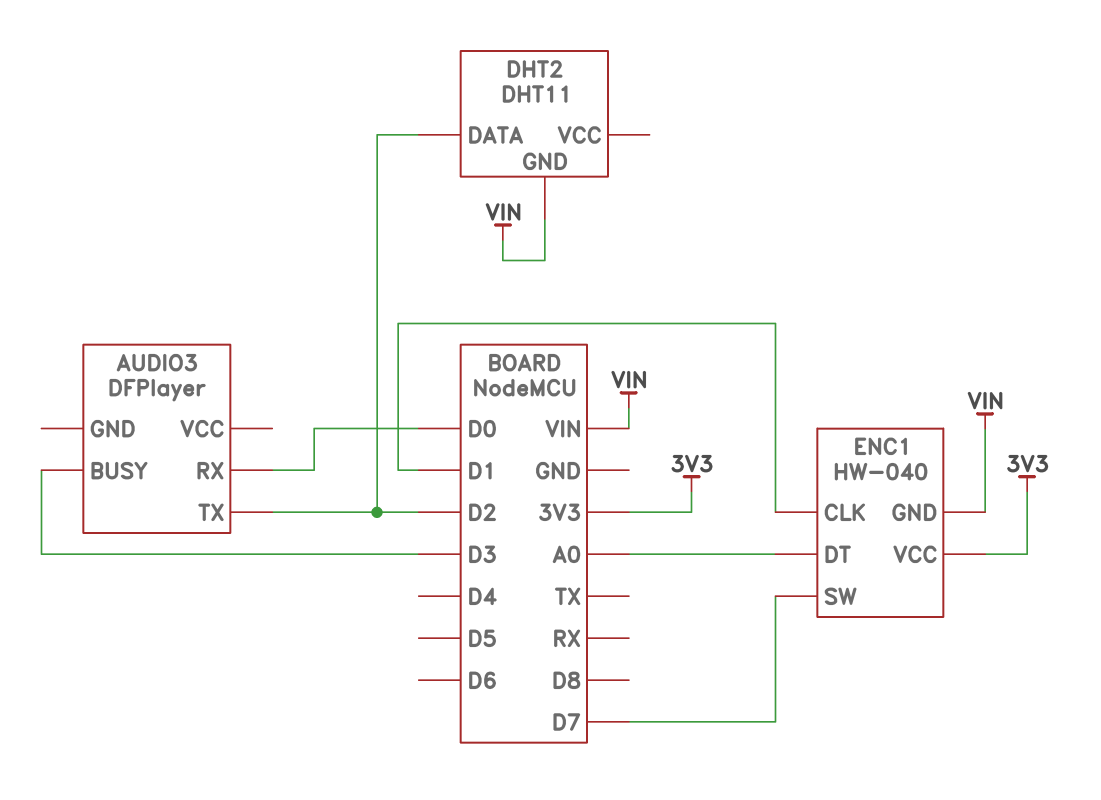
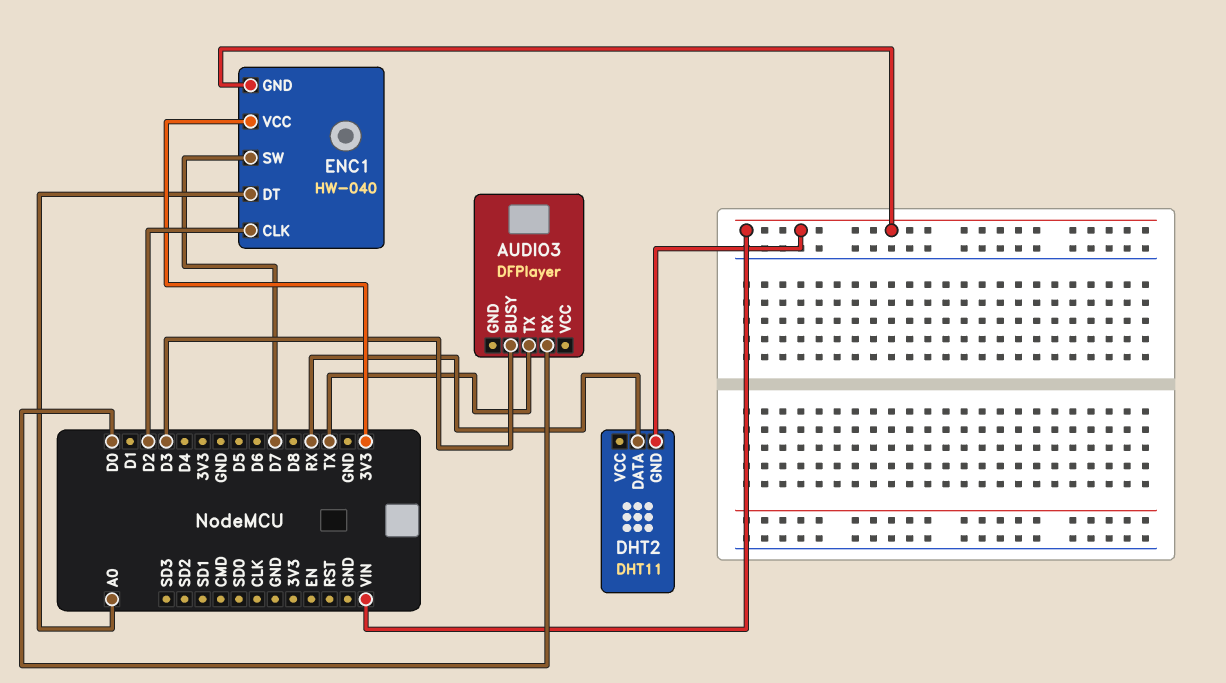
AUDIO3 pin TX: D2 -> TX
DHT2 pin DATA: D2 -> RX
ENC1 pin CLK: D1 -> D2

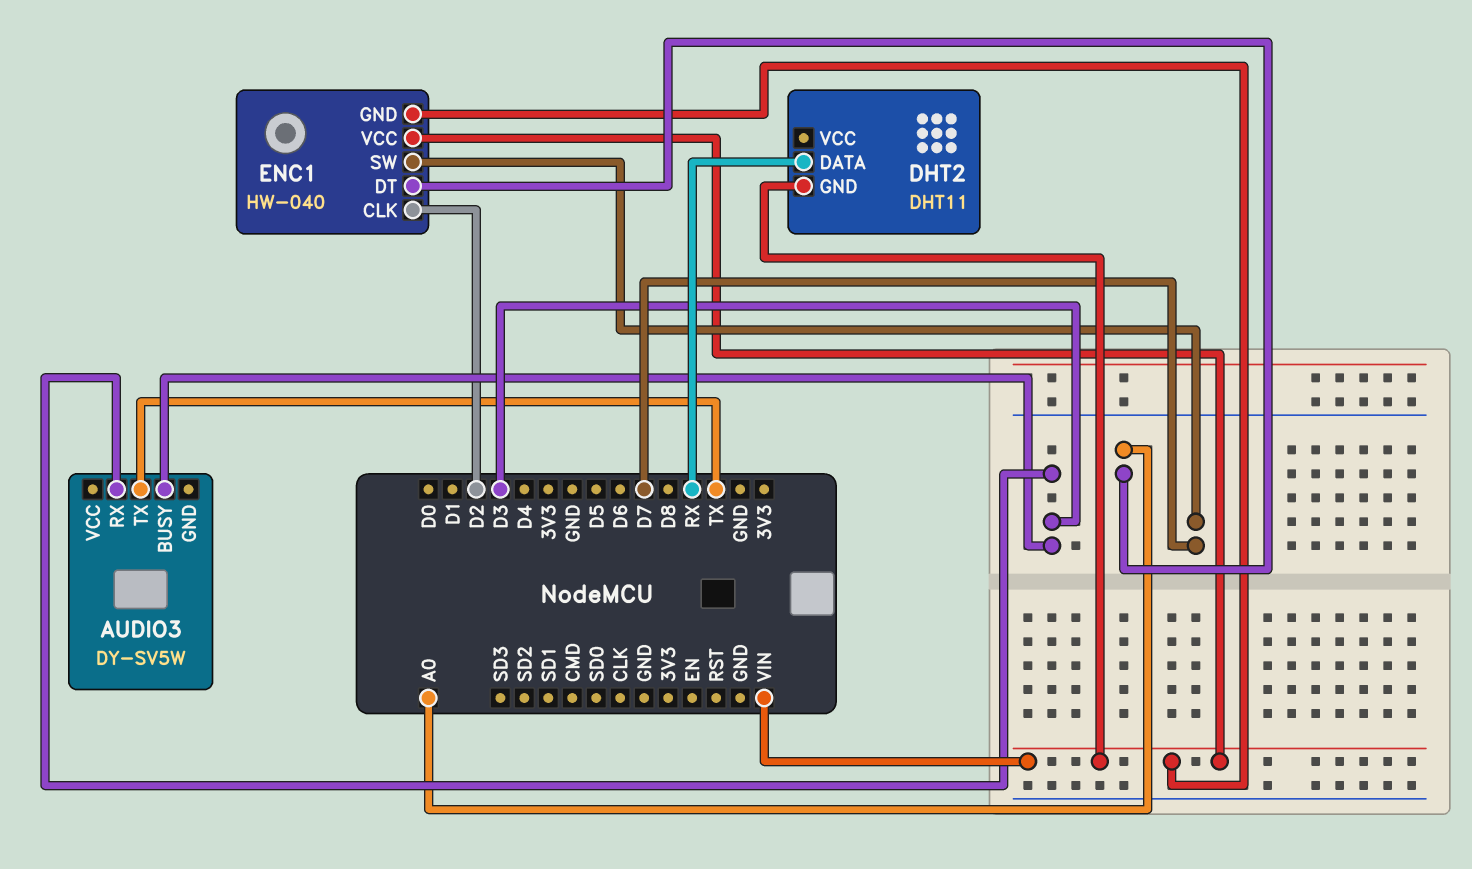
AUDIO3: DFPlayer -> DY-SV5W
AUDIO3 pin RX: D0 -> D3
ENC1 pin VCC: 3V3 -> VIN

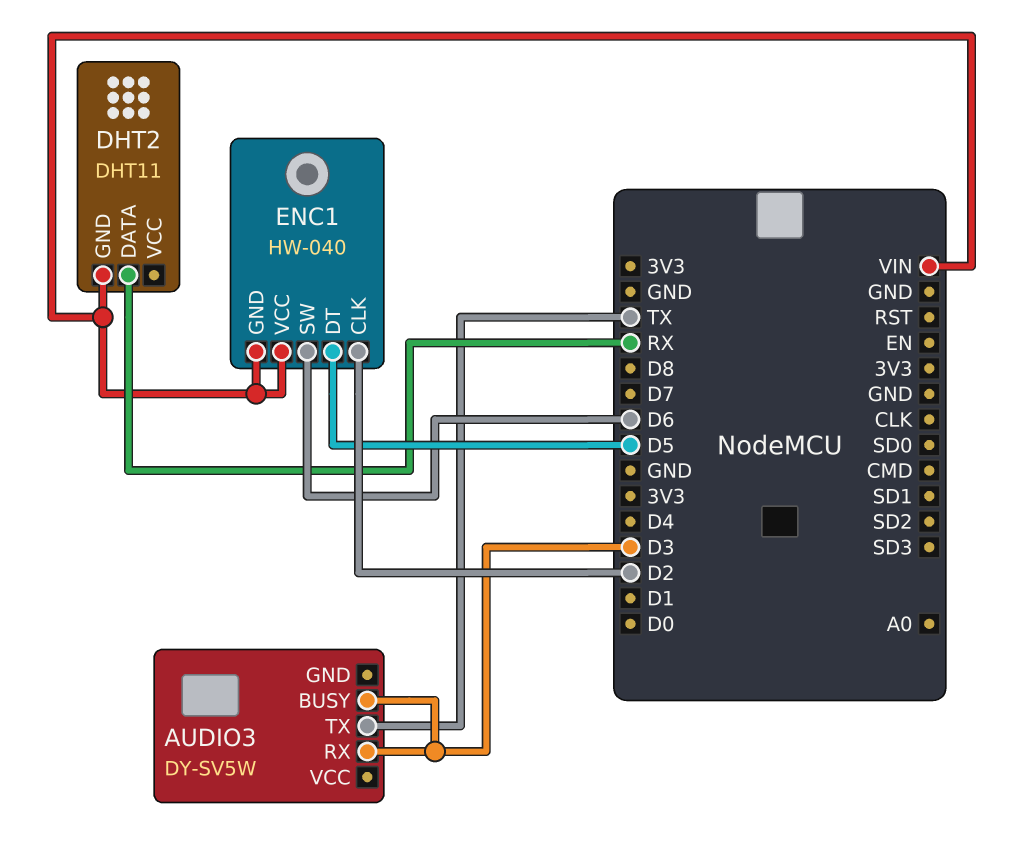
ENC1 pin DT: A0 -> D5
ENC1 pin SW: D7 -> D6

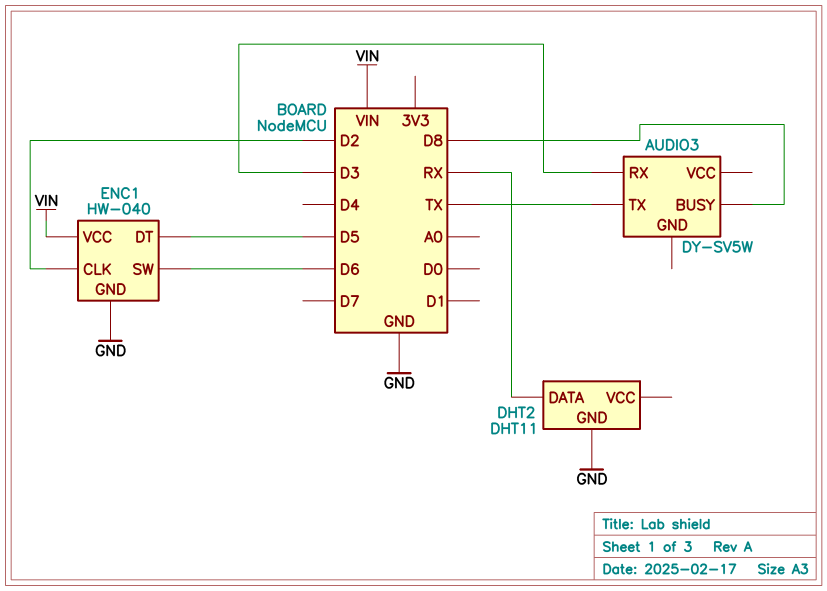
AUDIO3 pin BUSY: D3 -> D8
DHT2 pin GND: VIN -> GND
ENC1 pin GND: VIN -> GND

